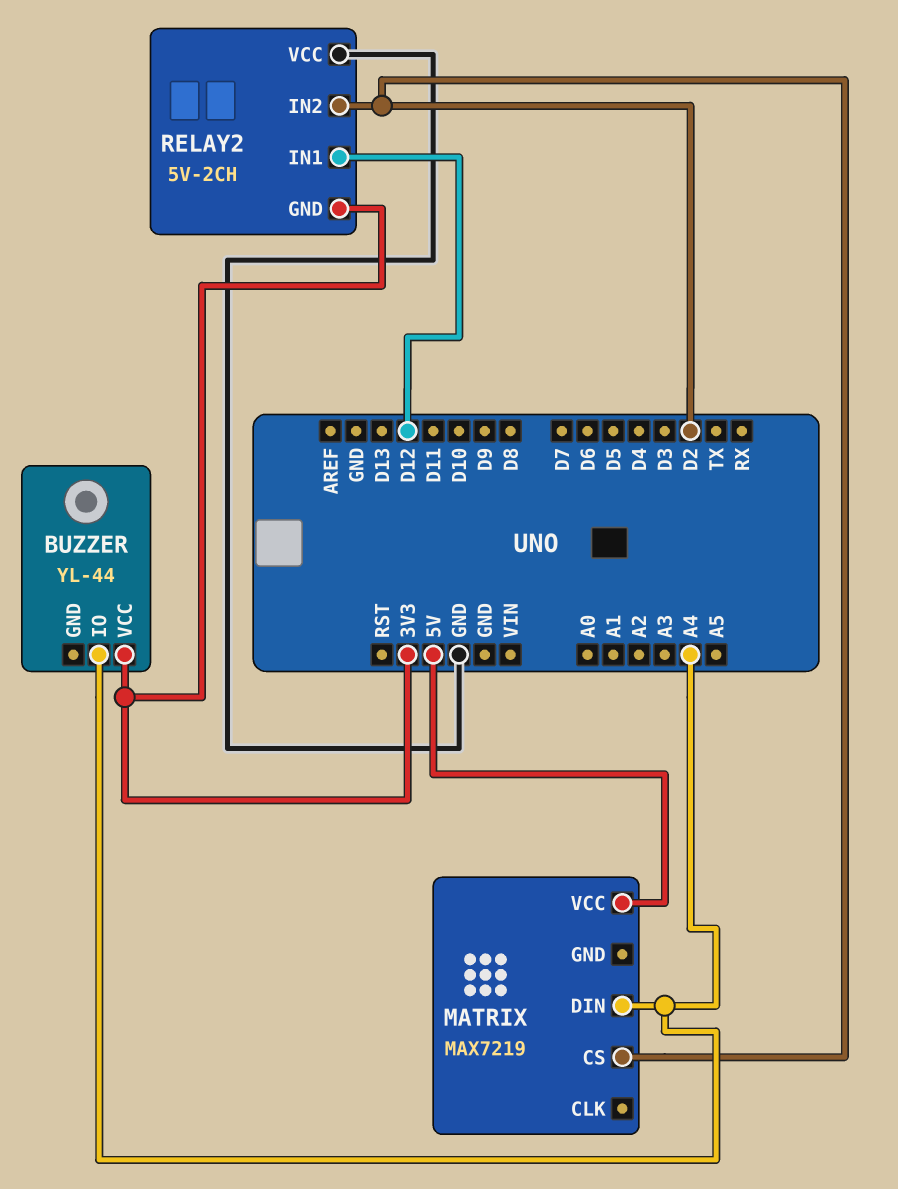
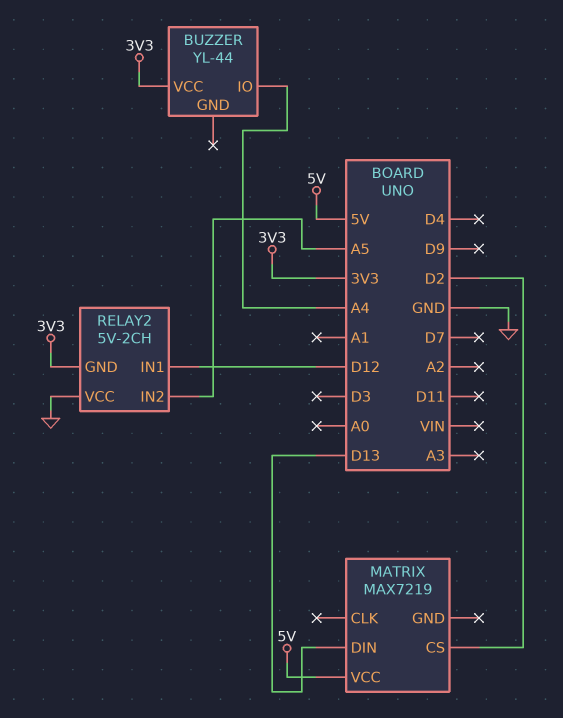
MATRIX pin DIN: A4 -> D13
RELAY2 pin IN2: D2 -> A5

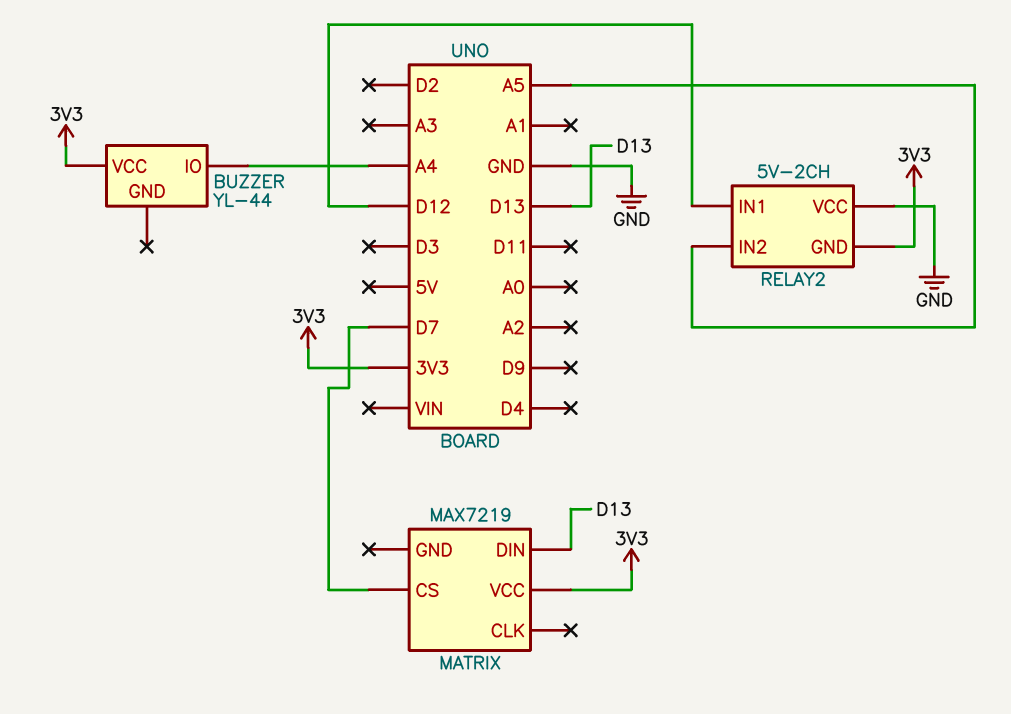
MATRIX pin CS: D2 -> D7
MATRIX pin VCC: 5V -> 3V3

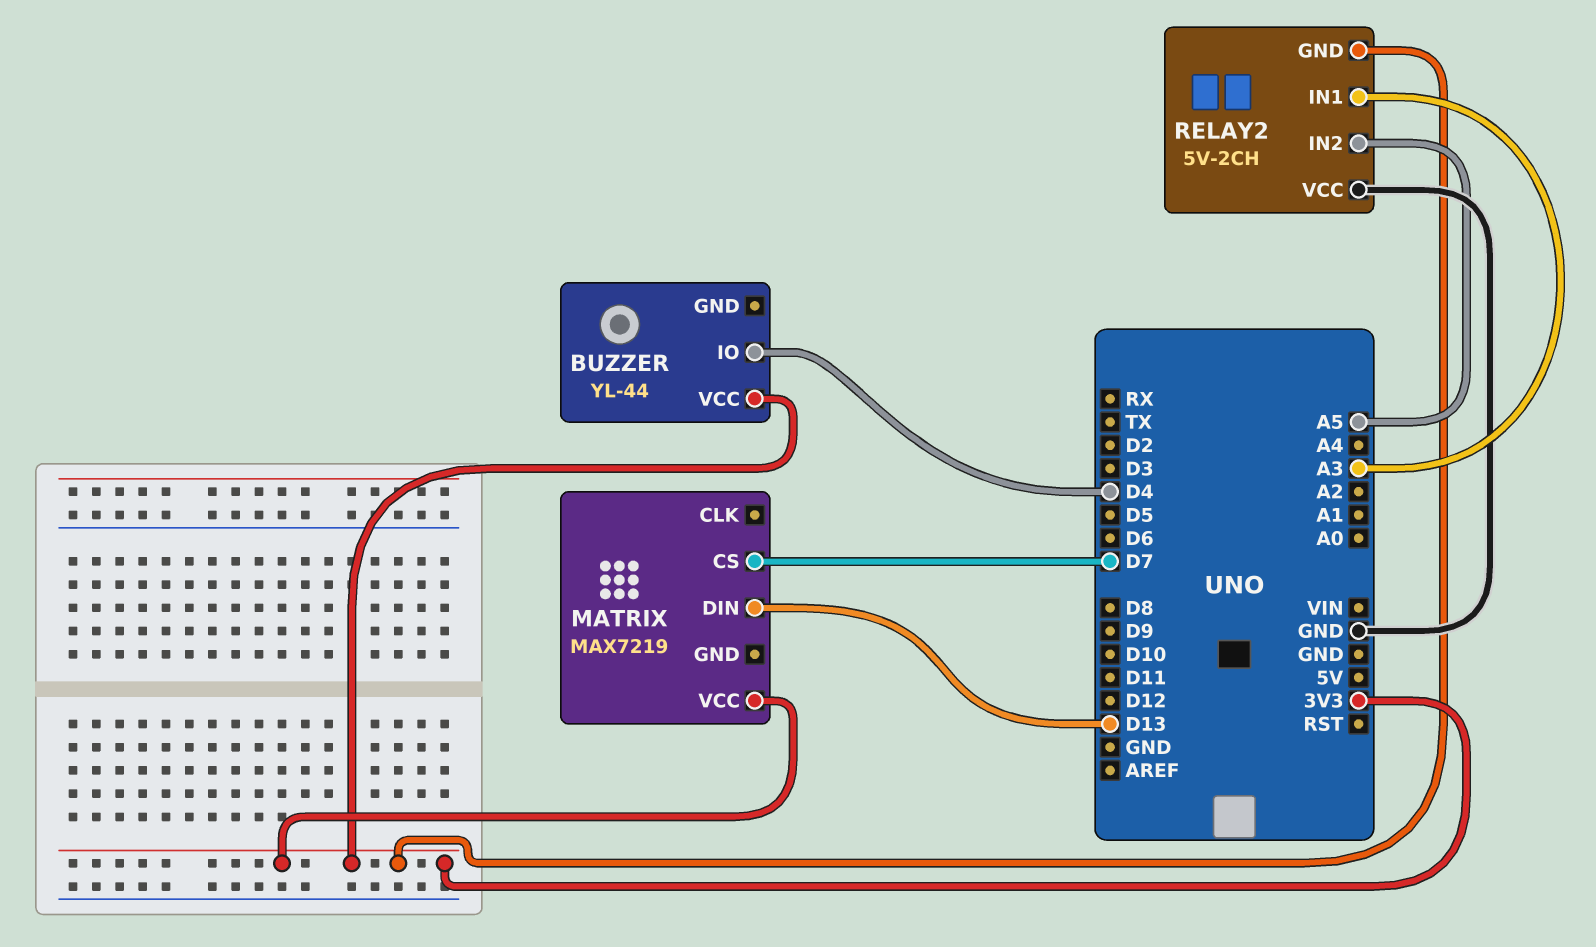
BUZZER pin IO: A4 -> D4
RELAY2 pin IN1: D12 -> A3

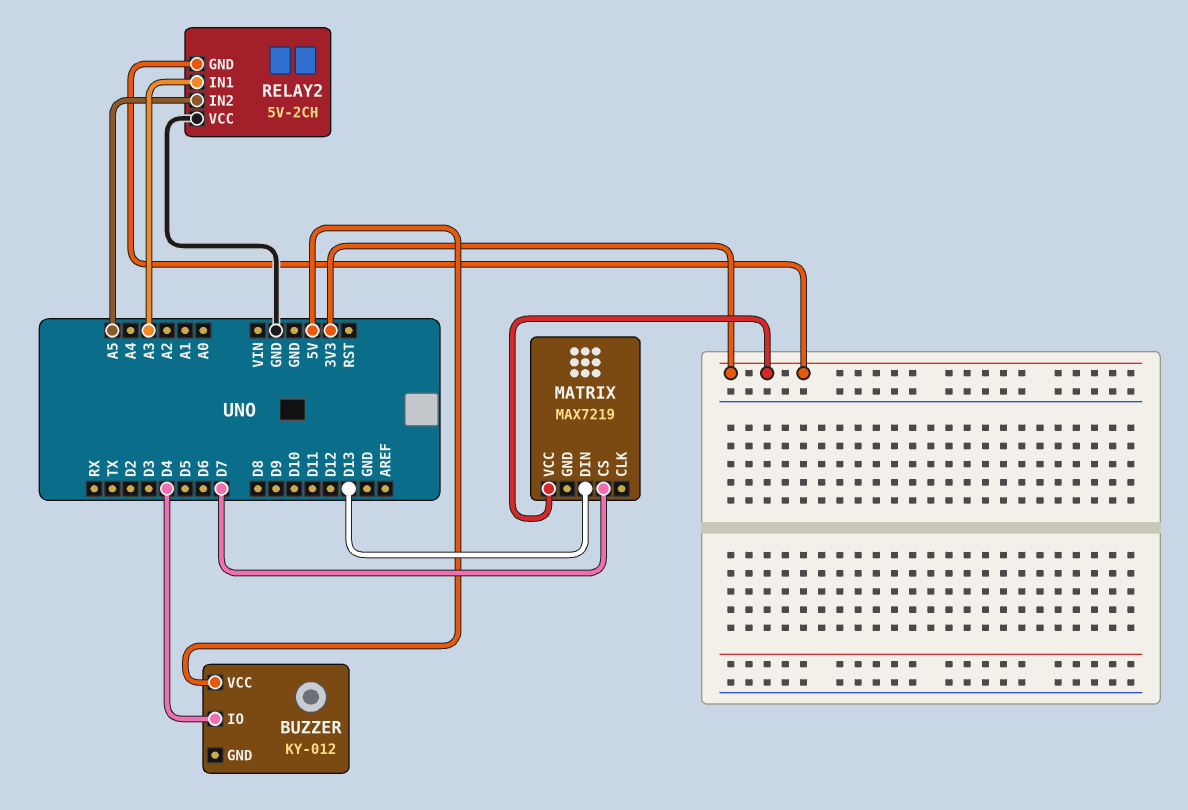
BUZZER: YL-44 -> KY-012
BUZZER pin VCC: 3V3 -> 5V

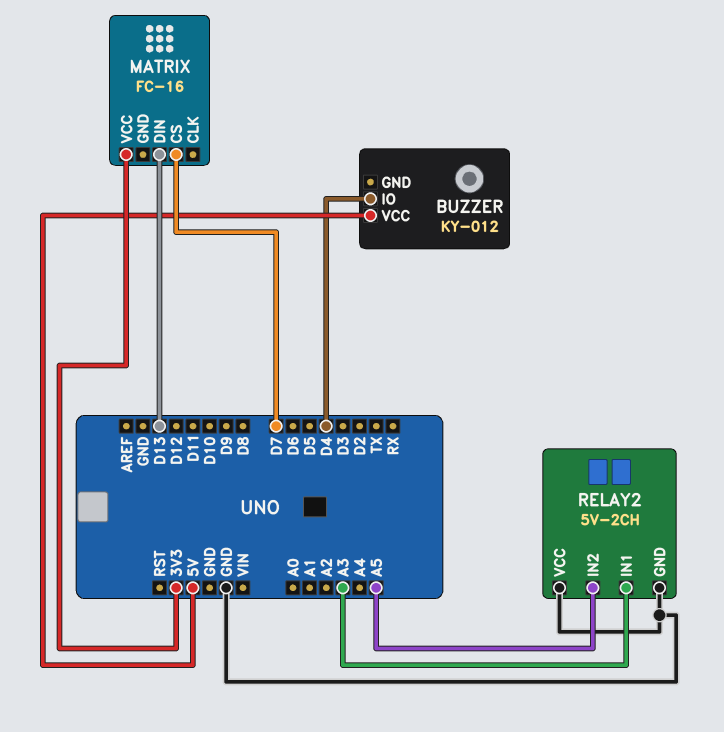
MATRIX: MAX7219 -> FC-16
RELAY2 pin GND: 3V3 -> GND

